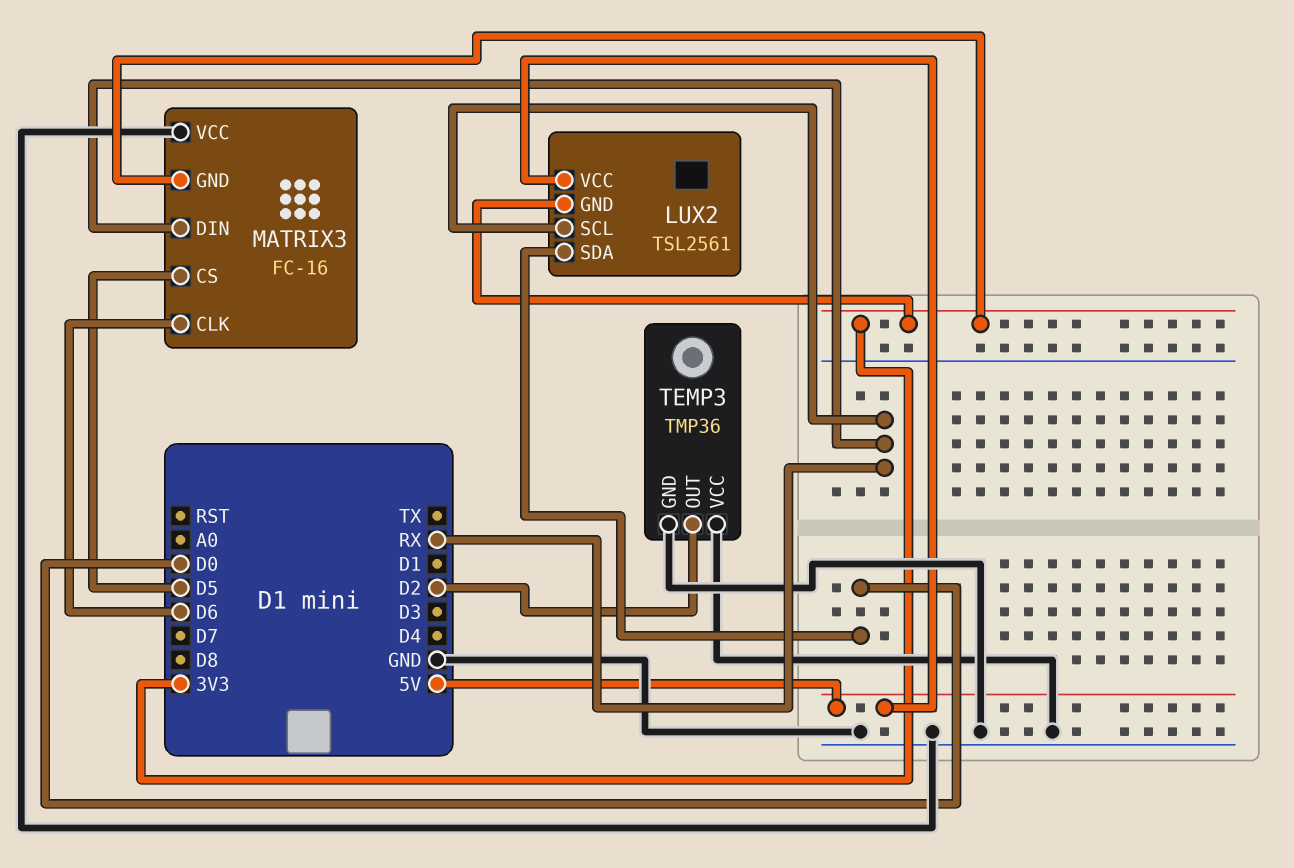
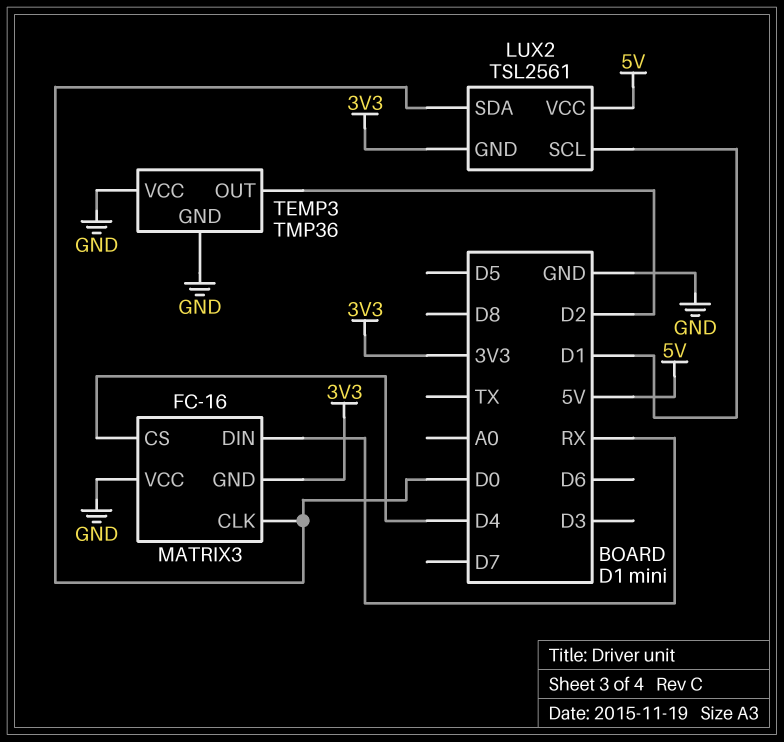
LUX2 pin SCL: RX -> D1
MATRIX3 pin CLK: D6 -> D0
MATRIX3 pin CS: D5 -> D4

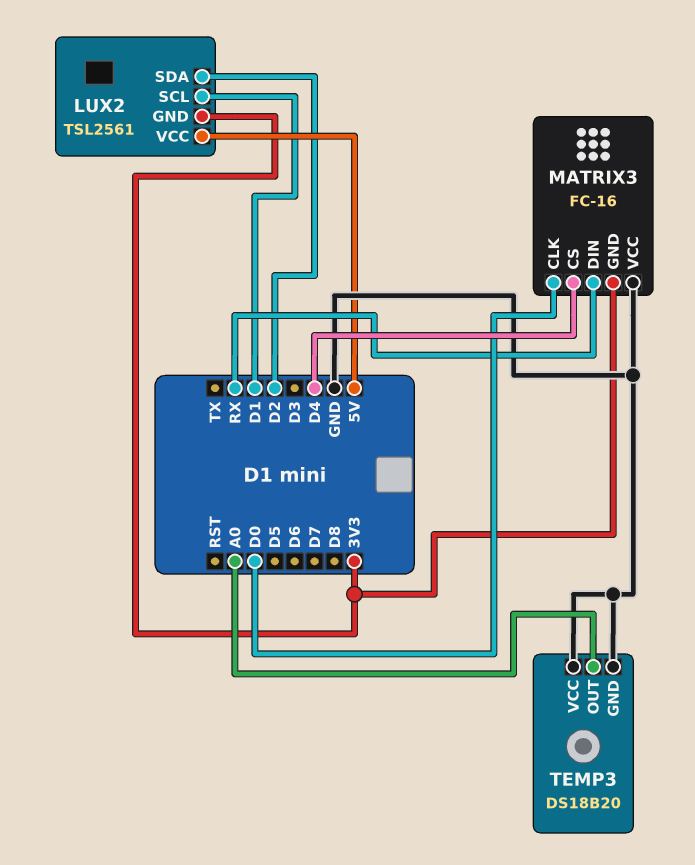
LUX2 pin SDA: D0 -> D2
TEMP3: TMP36 -> DS18B20
TEMP3 pin OUT: D2 -> A0

